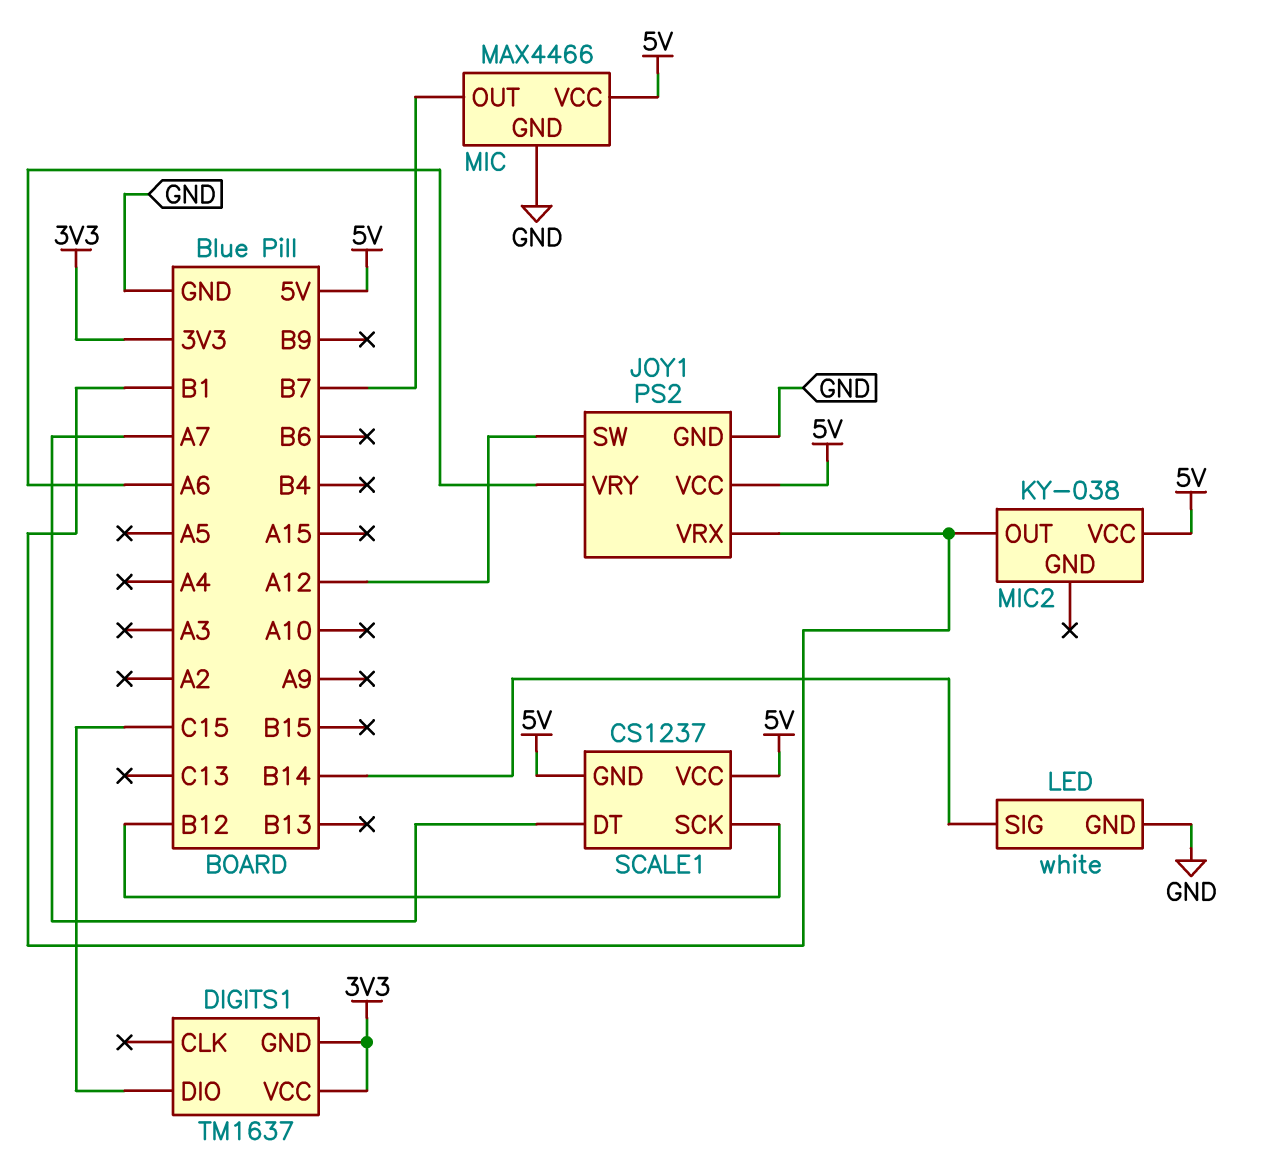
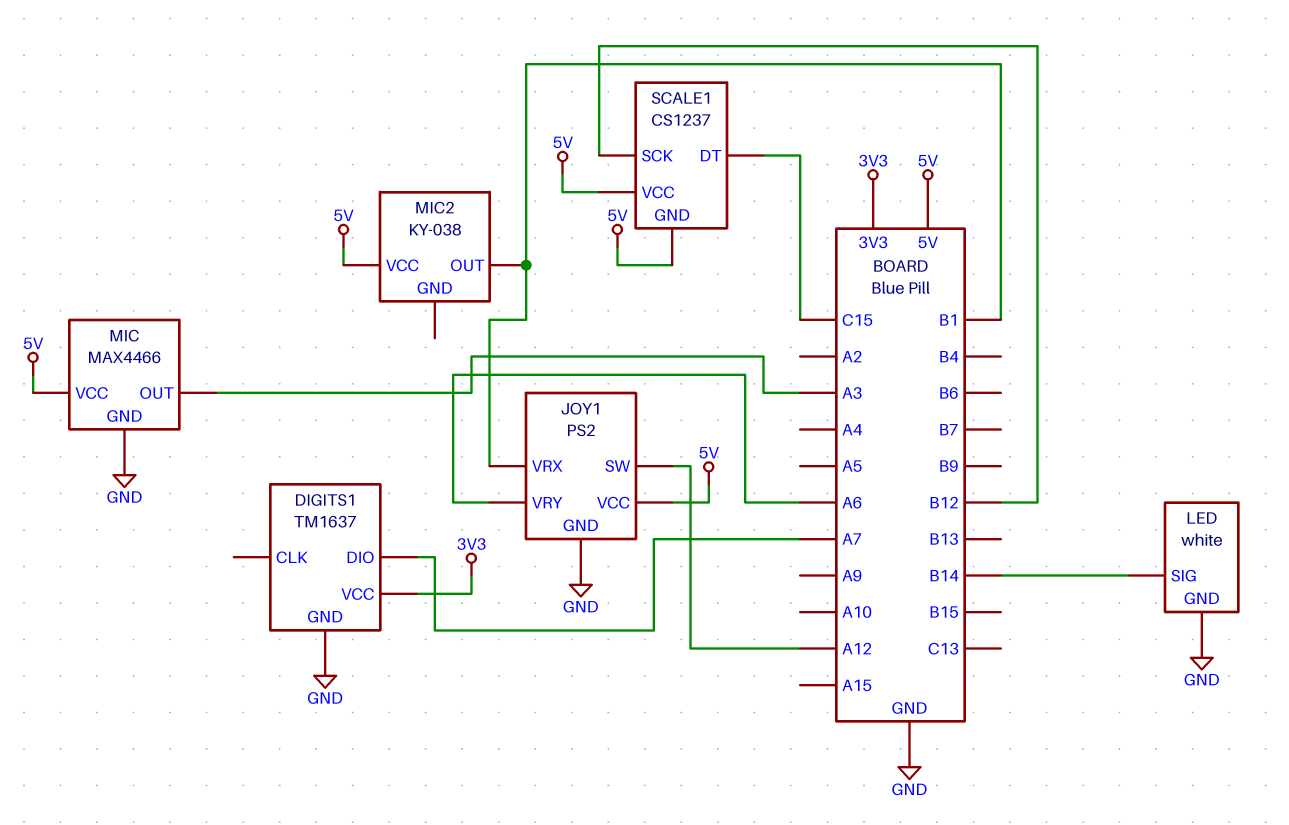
DIGITS1 pin DIO: C15 -> A7
DIGITS1 pin GND: 3V3 -> GND
MIC pin OUT: B7 -> A3
SCALE1 pin DT: A7 -> C15

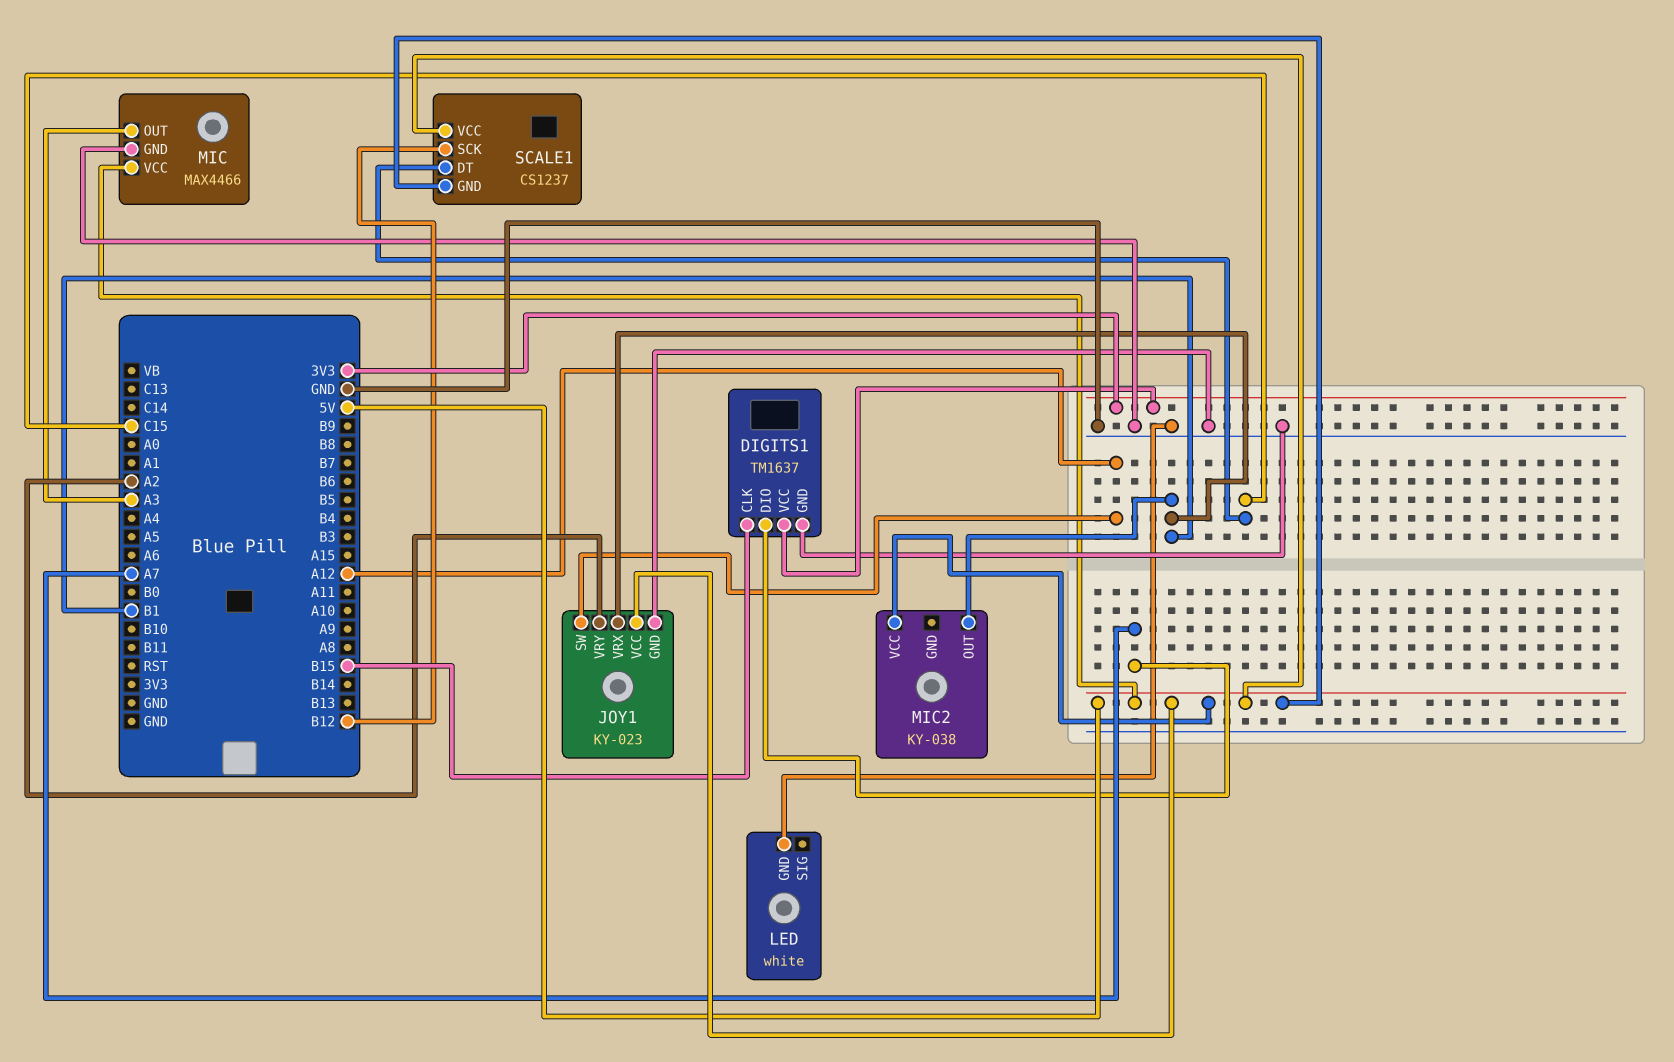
DIGITS1 pin CLK: none -> B15
JOY1: PS2 -> KY-023
JOY1 pin VRY: A6 -> A2
LED pin SIG: B14 -> none

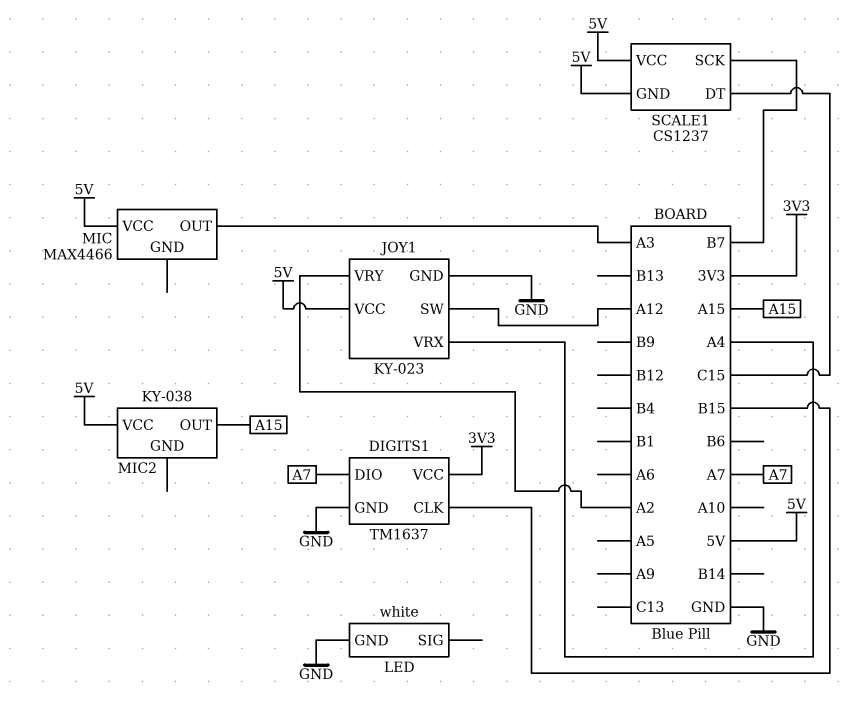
JOY1 pin VRX: B1 -> A4
MIC pin GND: GND -> none
MIC2 pin OUT: B1 -> A15
SCALE1 pin SCK: B12 -> B7

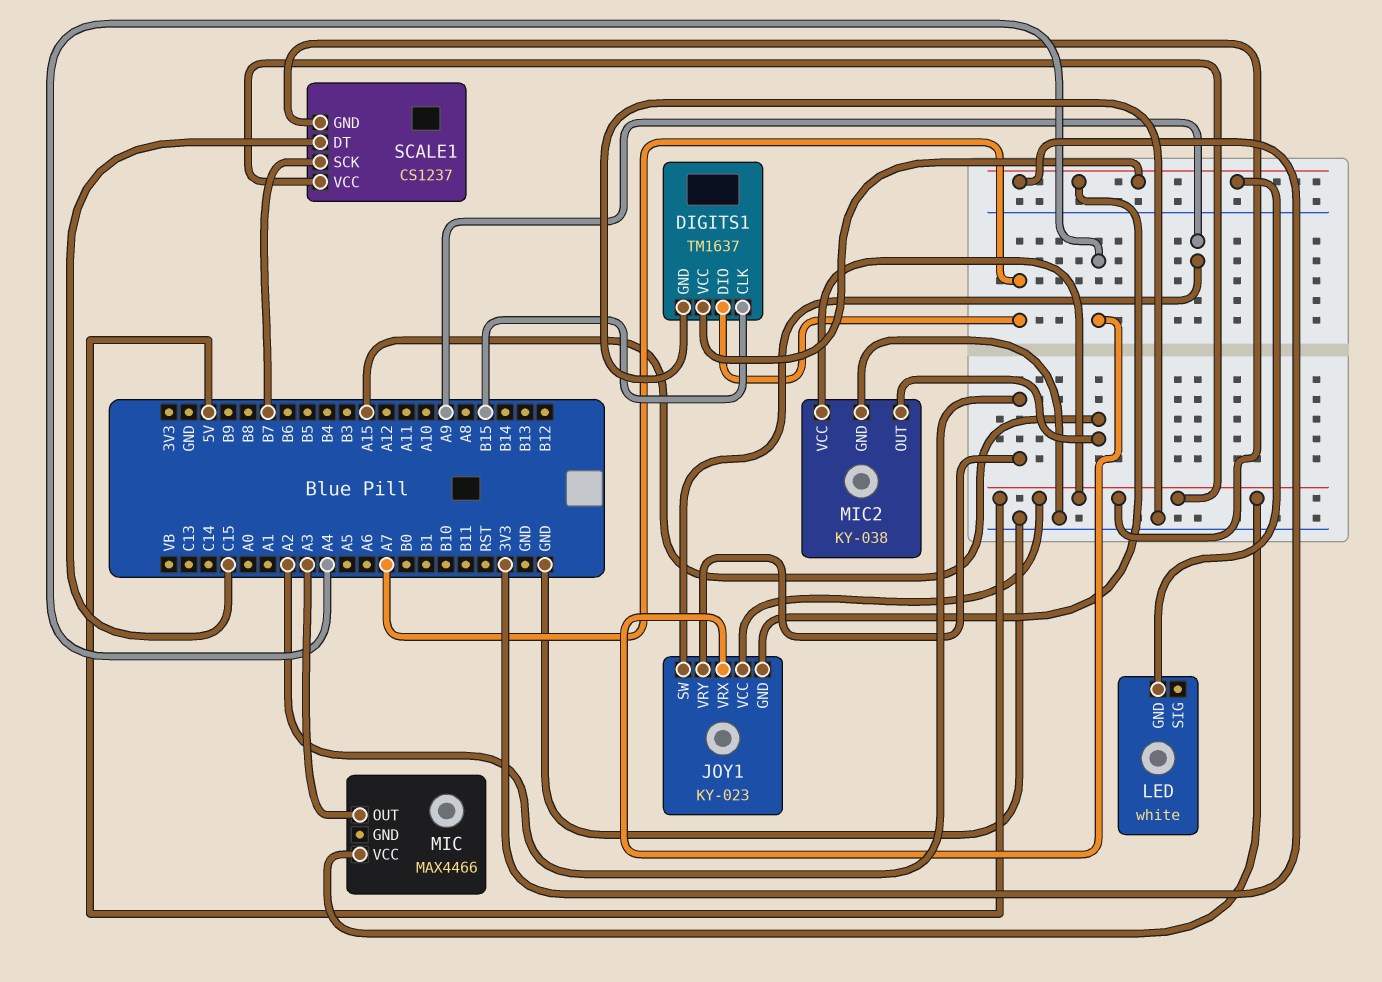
JOY1 pin GND: GND -> 3V3
JOY1 pin SW: A12 -> A9
LED pin GND: GND -> 3V3
MIC2 pin GND: none -> GND

